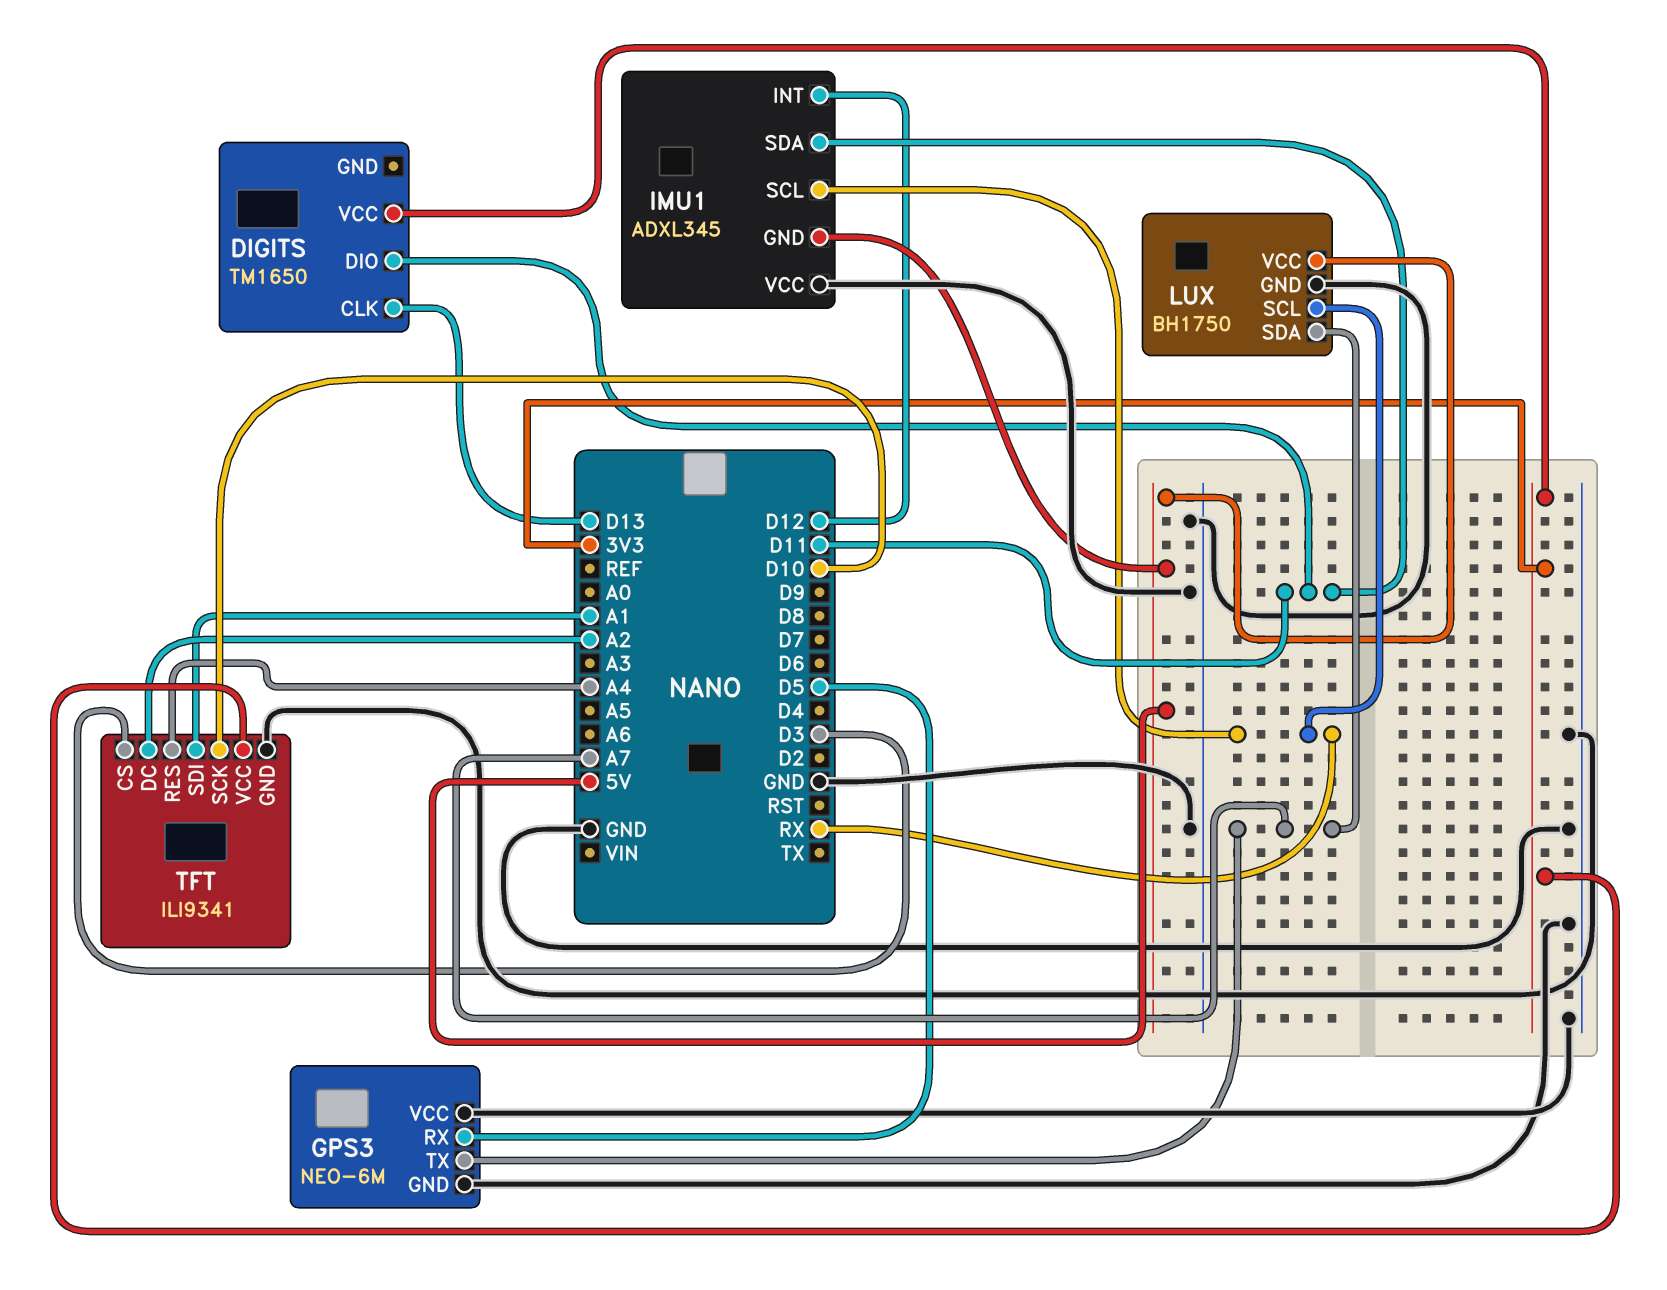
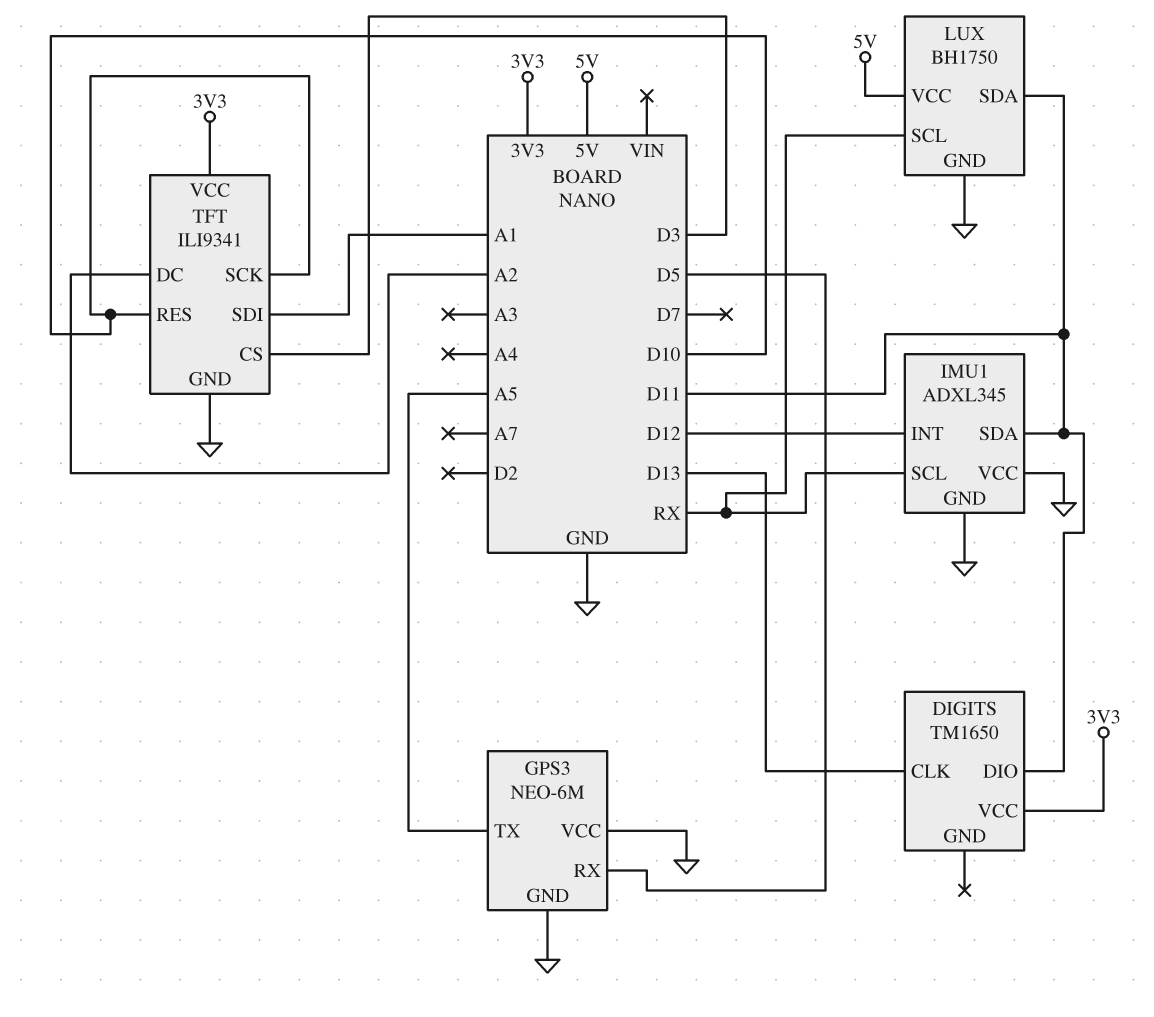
GPS3 pin TX: A7 -> A5
IMU1 pin GND: 5V -> GND
LUX pin SDA: A7 -> D11
TFT pin RES: A4 -> D10

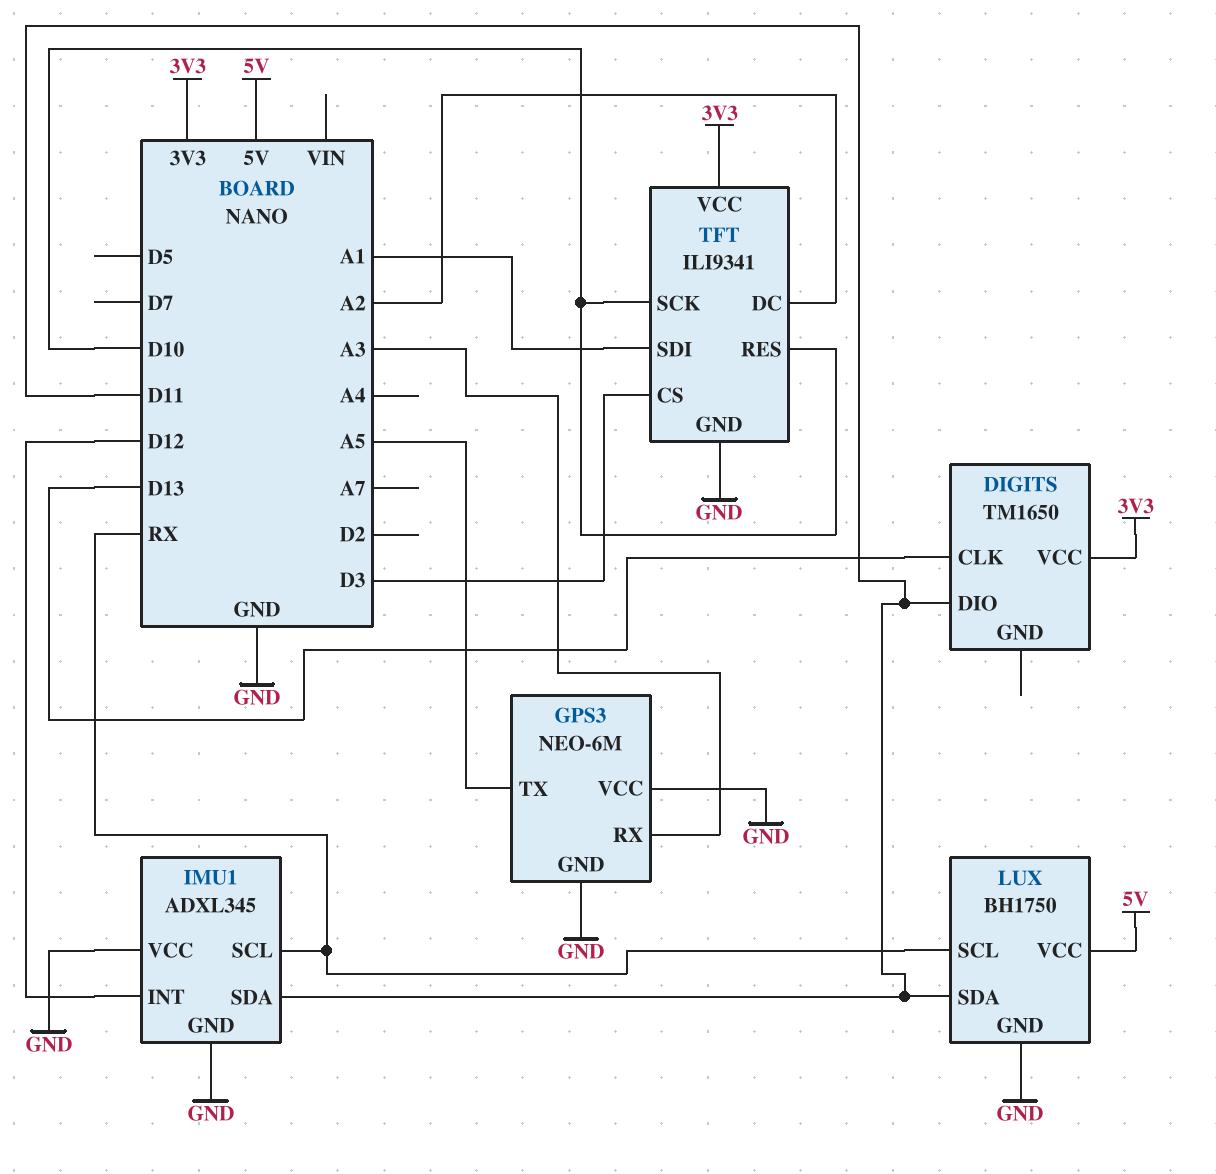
GPS3 pin RX: D5 -> A3

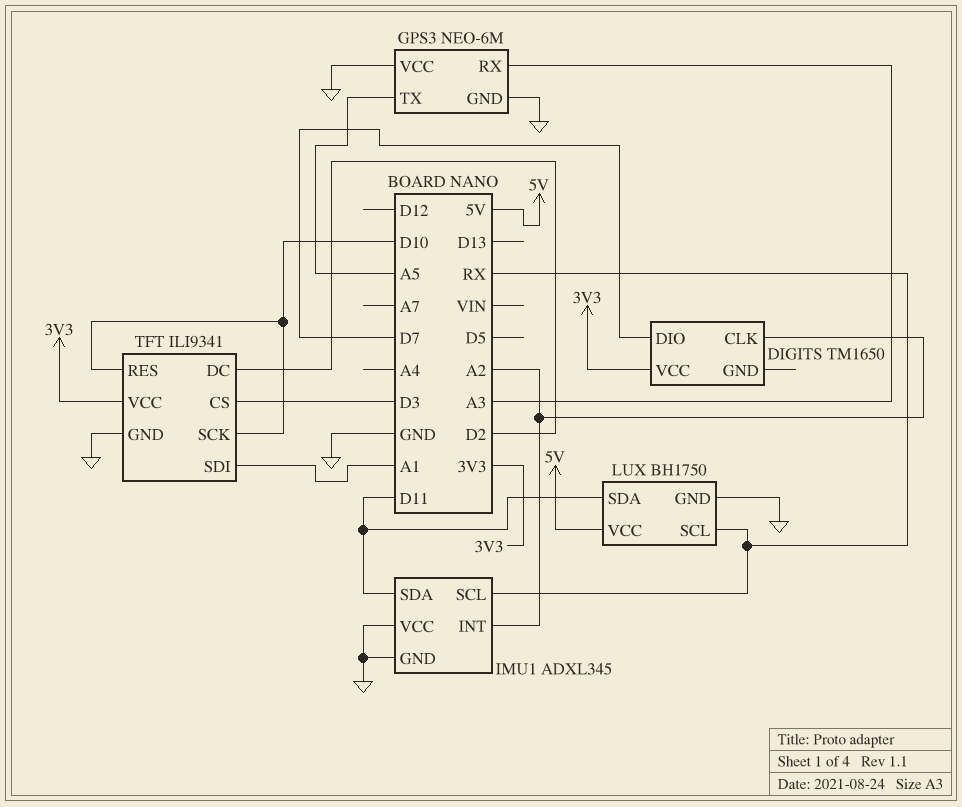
DIGITS pin CLK: D13 -> A2
DIGITS pin DIO: D11 -> D7
IMU1 pin INT: D12 -> A2
TFT pin DC: A2 -> D2

